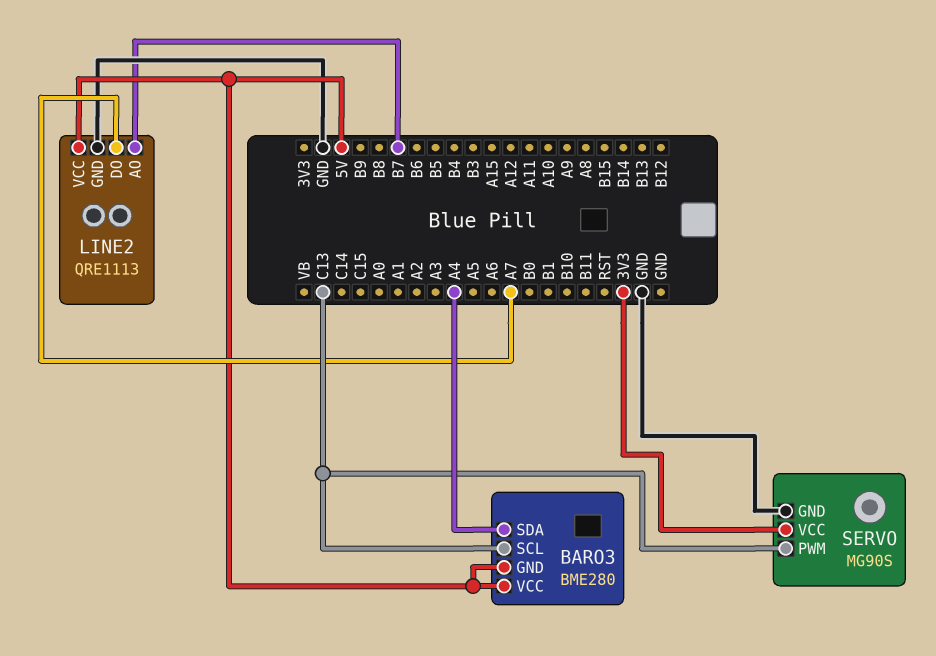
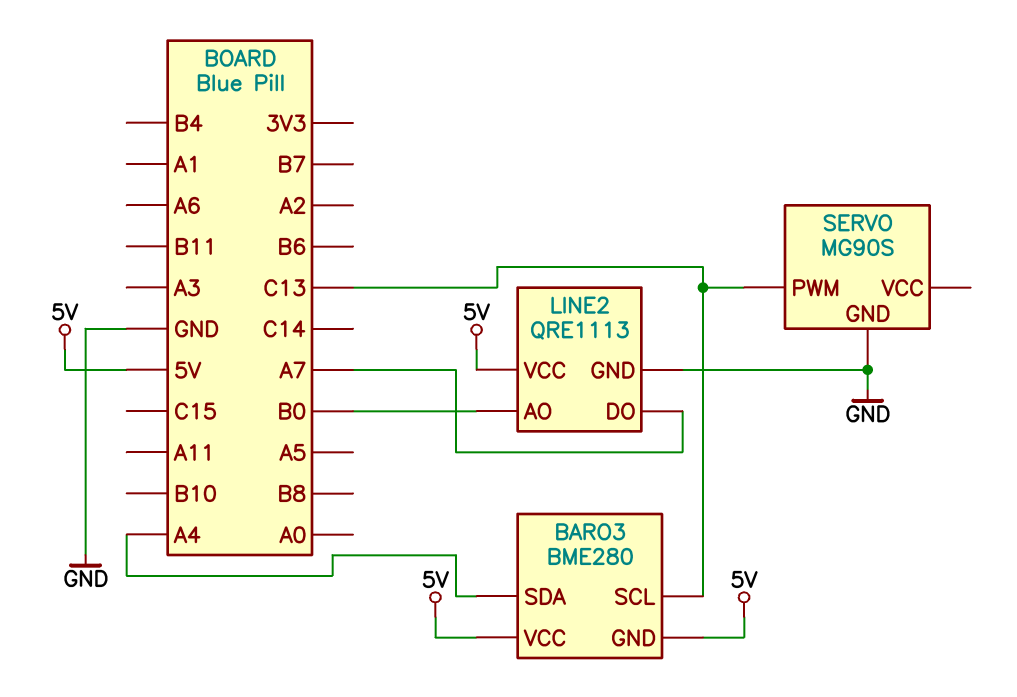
LINE2 pin AO: B7 -> B0
SERVO pin VCC: 3V3 -> none

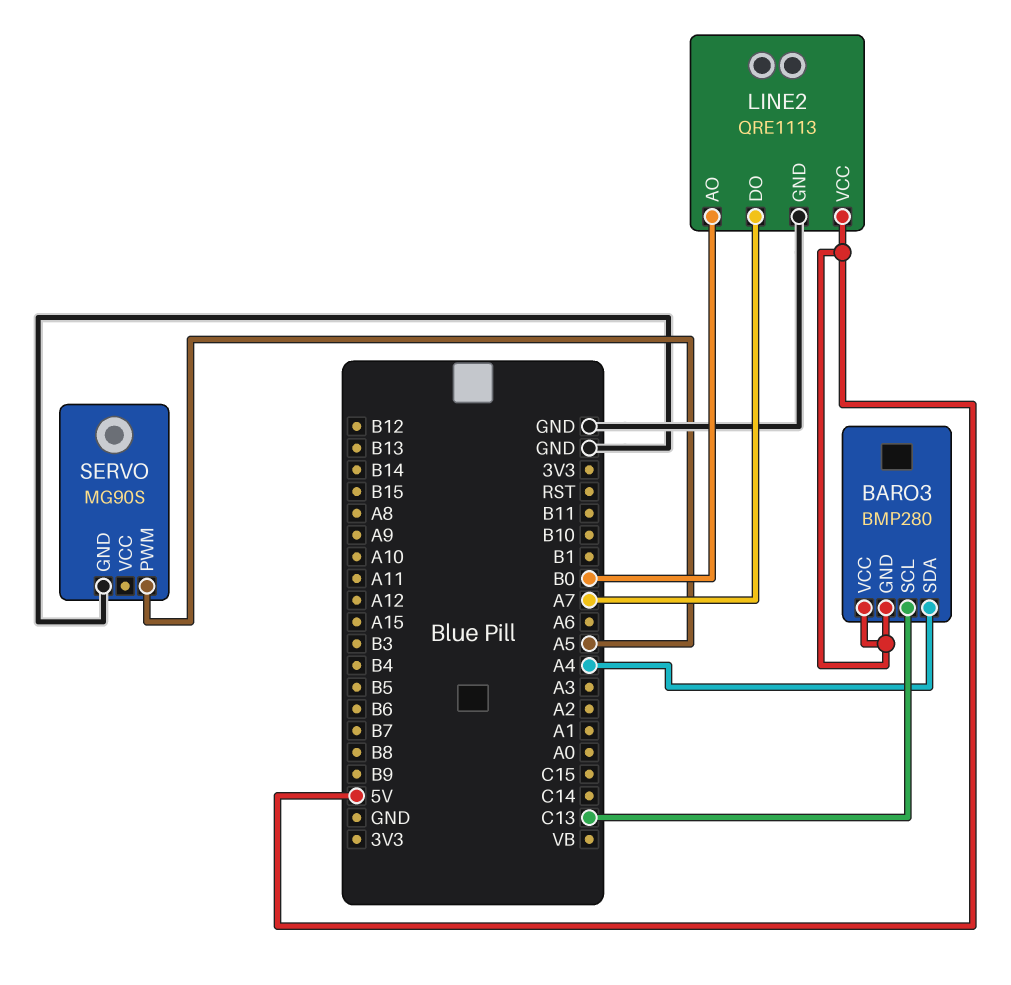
BARO3: BME280 -> BMP280
SERVO pin PWM: C13 -> A5

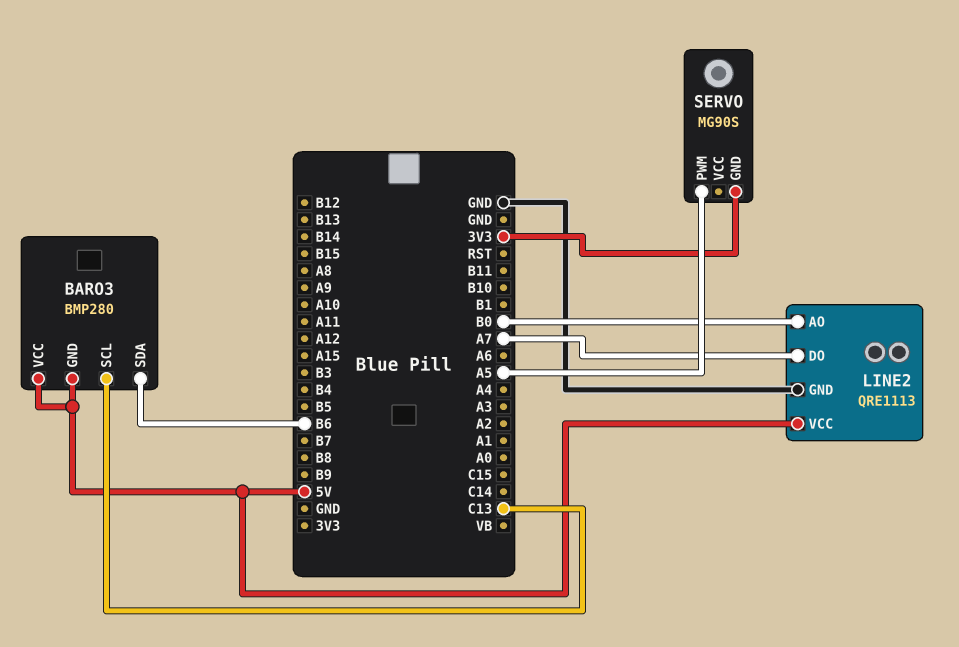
BARO3 pin SDA: A4 -> B6
SERVO pin GND: GND -> 3V3

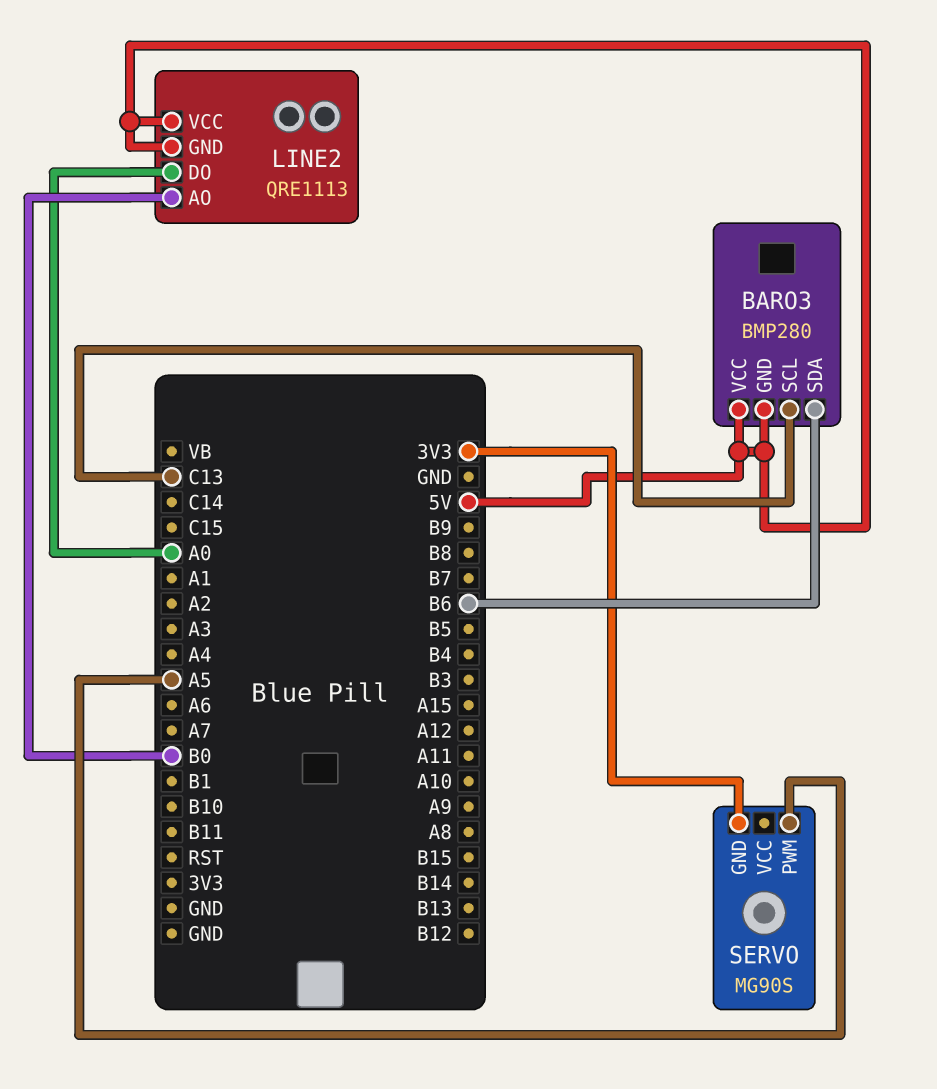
LINE2 pin DO: A7 -> A0
LINE2 pin GND: GND -> 5V

